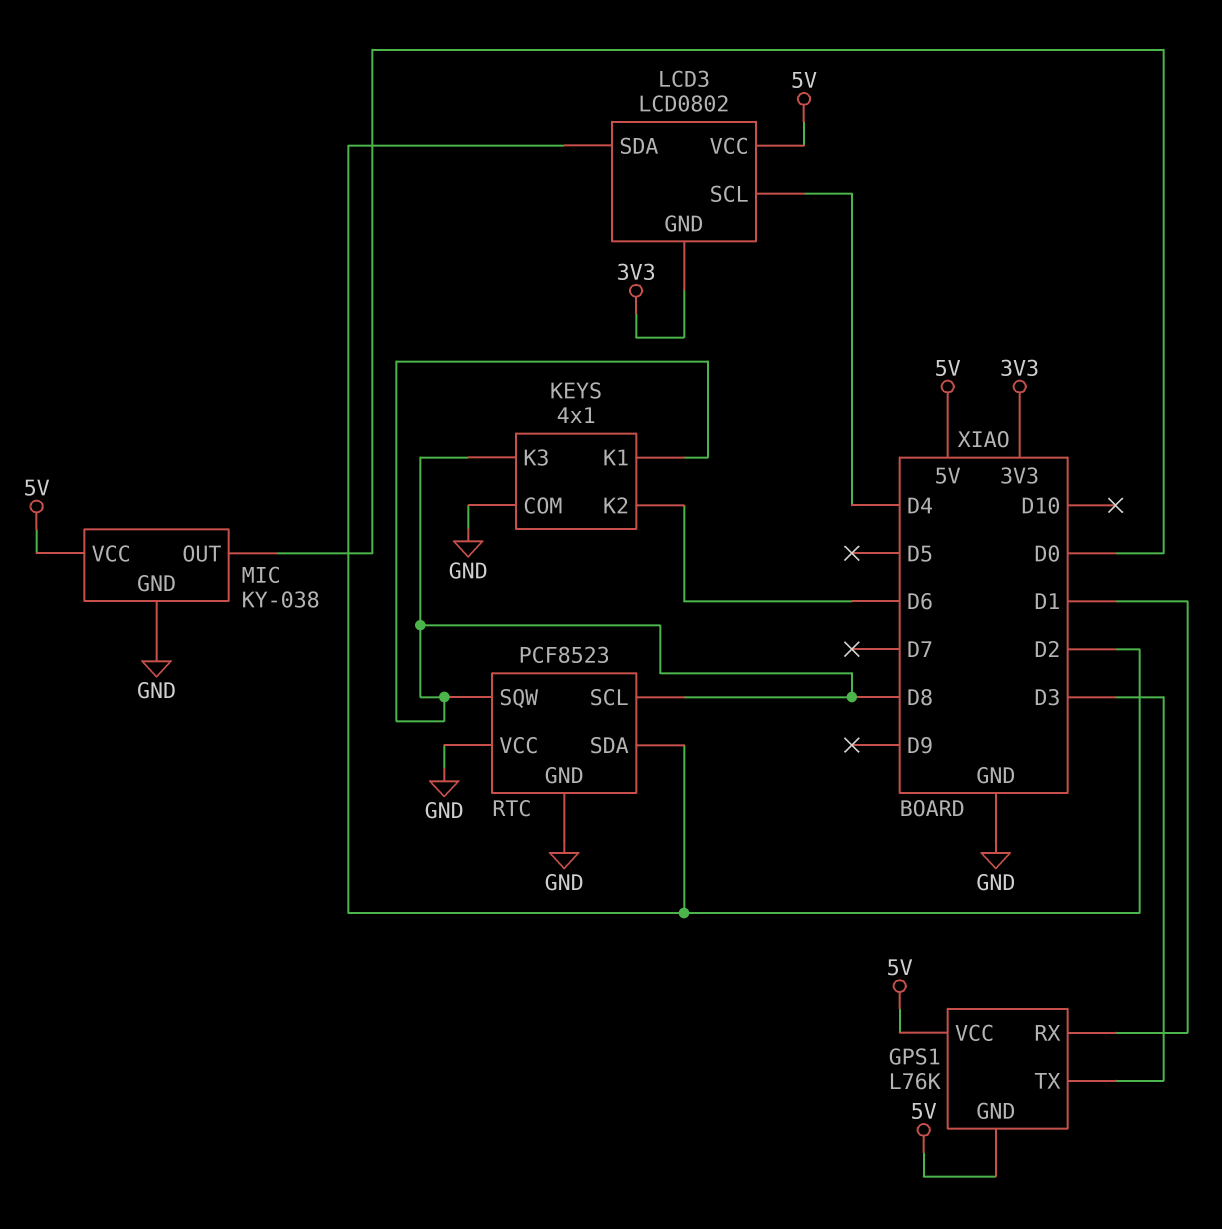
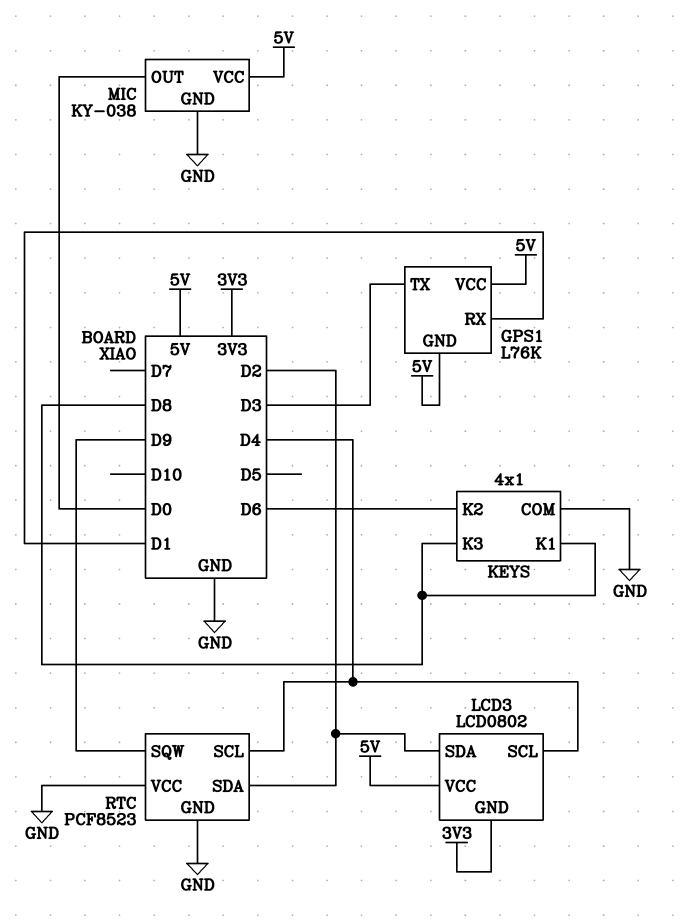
RTC pin SCL: D8 -> D4
RTC pin SQW: D8 -> D9

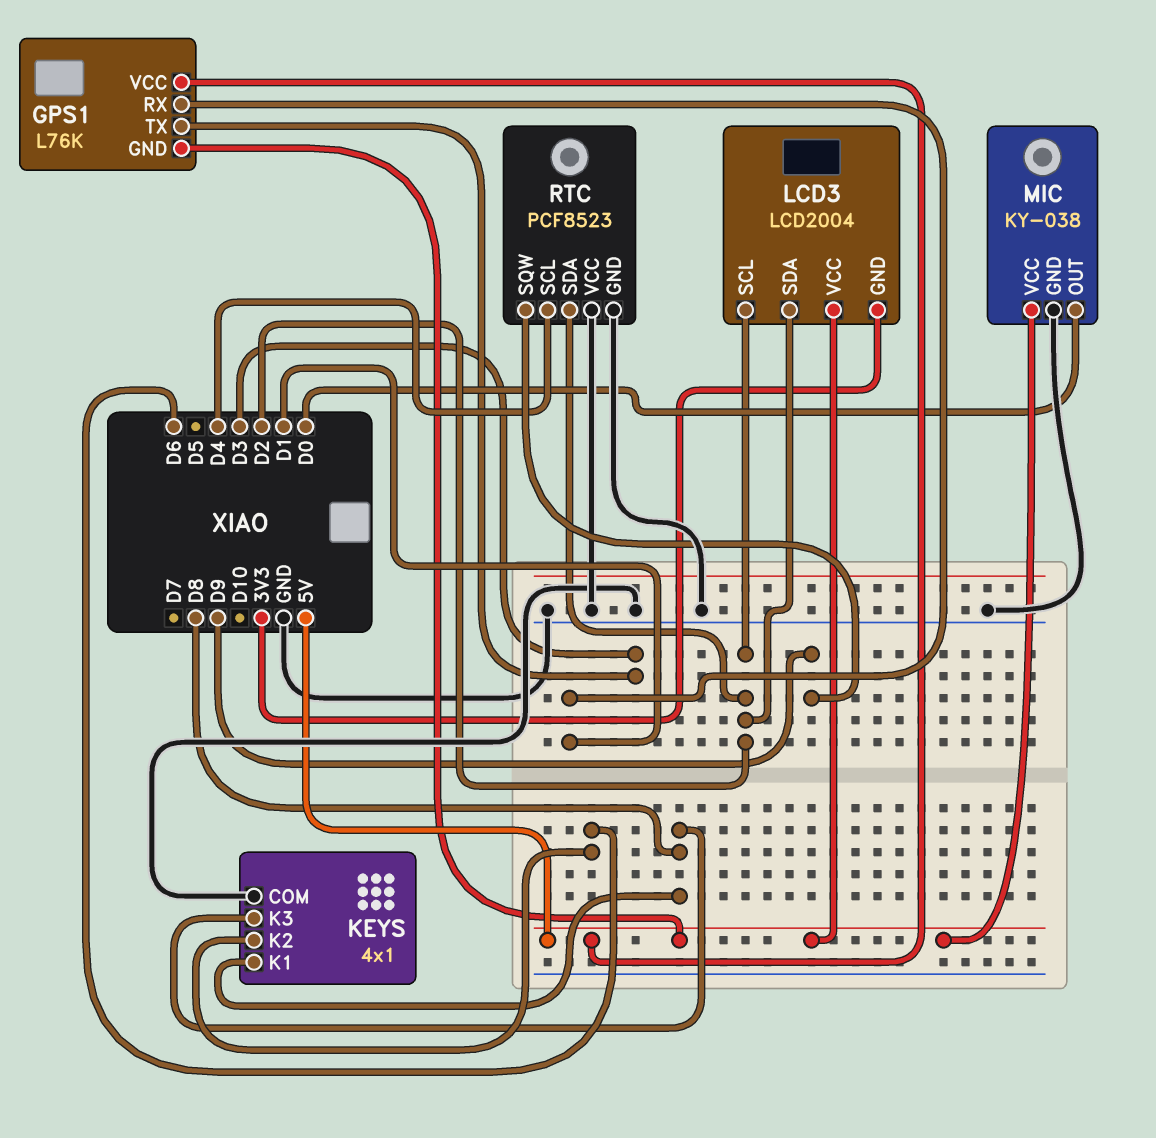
LCD3: LCD0802 -> LCD2004
LCD3 pin SCL: D4 -> D2

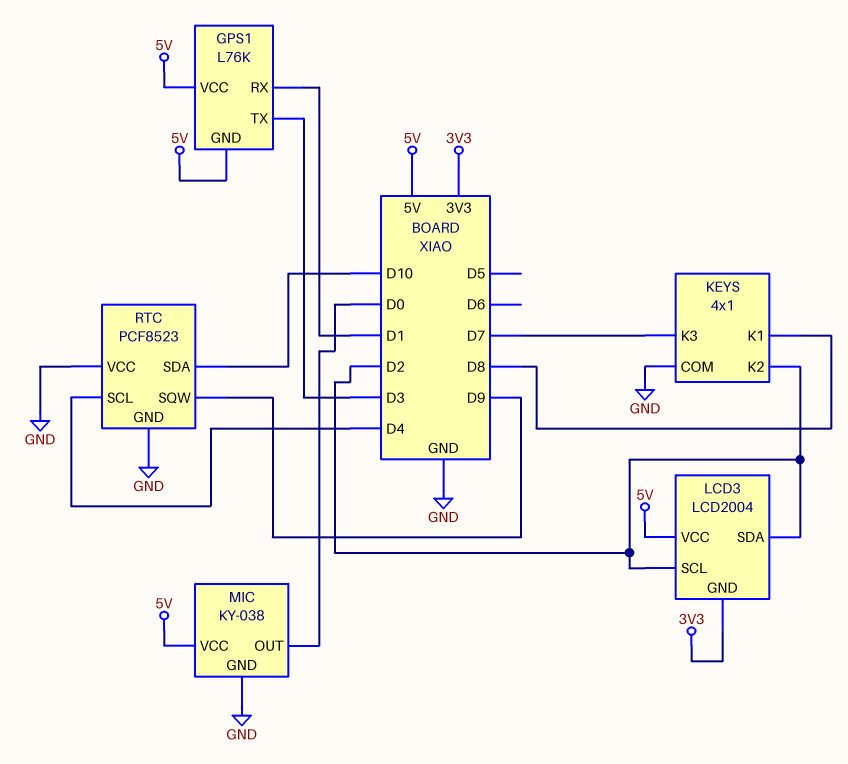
KEYS pin K2: D6 -> D2
KEYS pin K3: D8 -> D7
RTC pin SDA: D2 -> D10

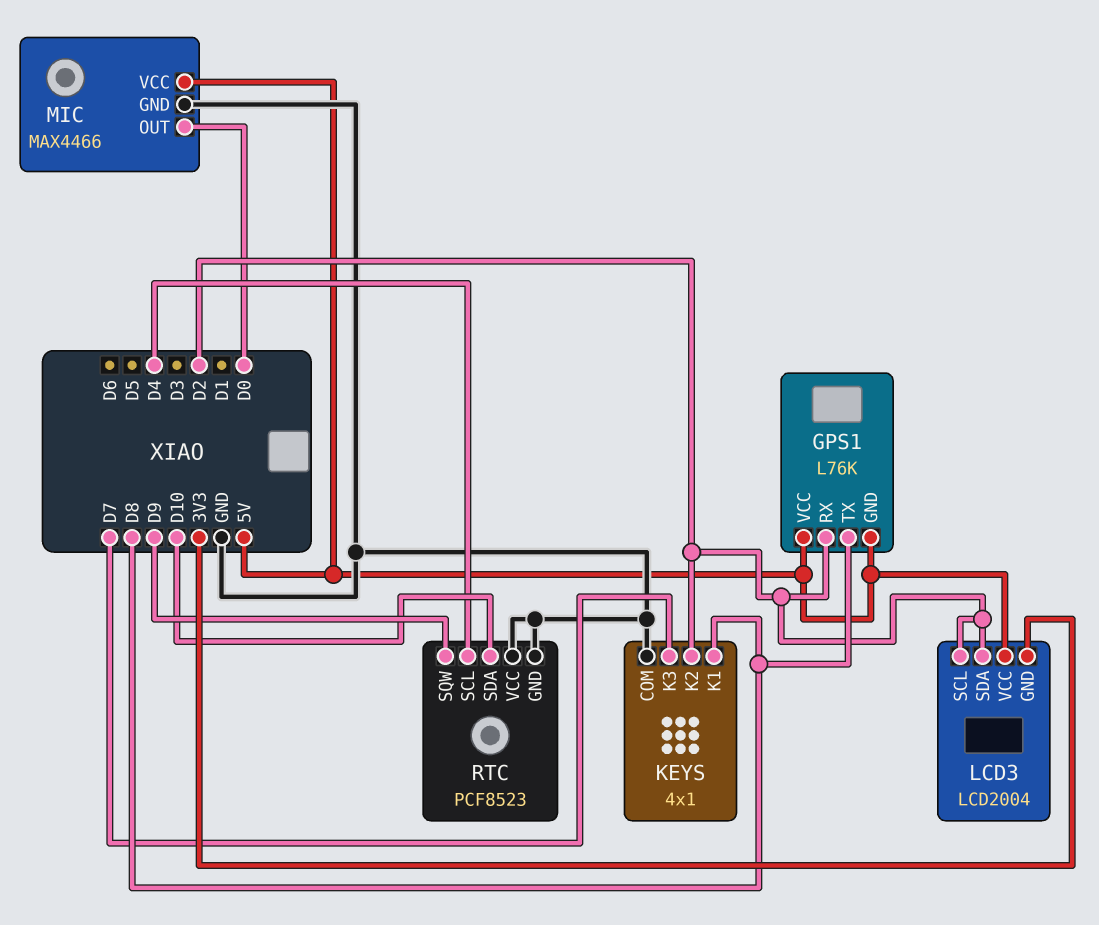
GPS1 pin RX: D1 -> D2
GPS1 pin TX: D3 -> D8
MIC: KY-038 -> MAX4466

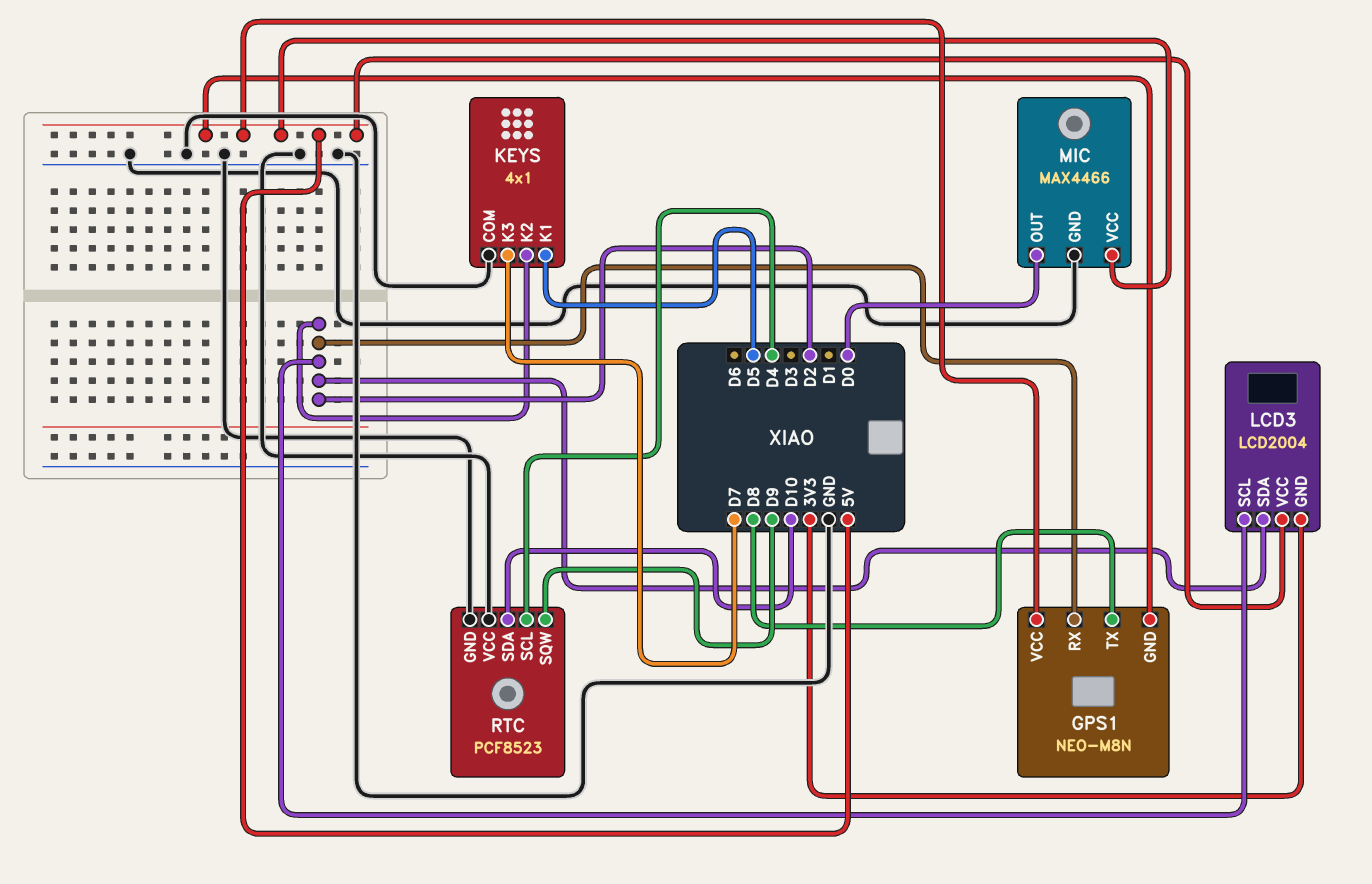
GPS1: L76K -> NEO-M8N
KEYS pin K1: D8 -> D5

